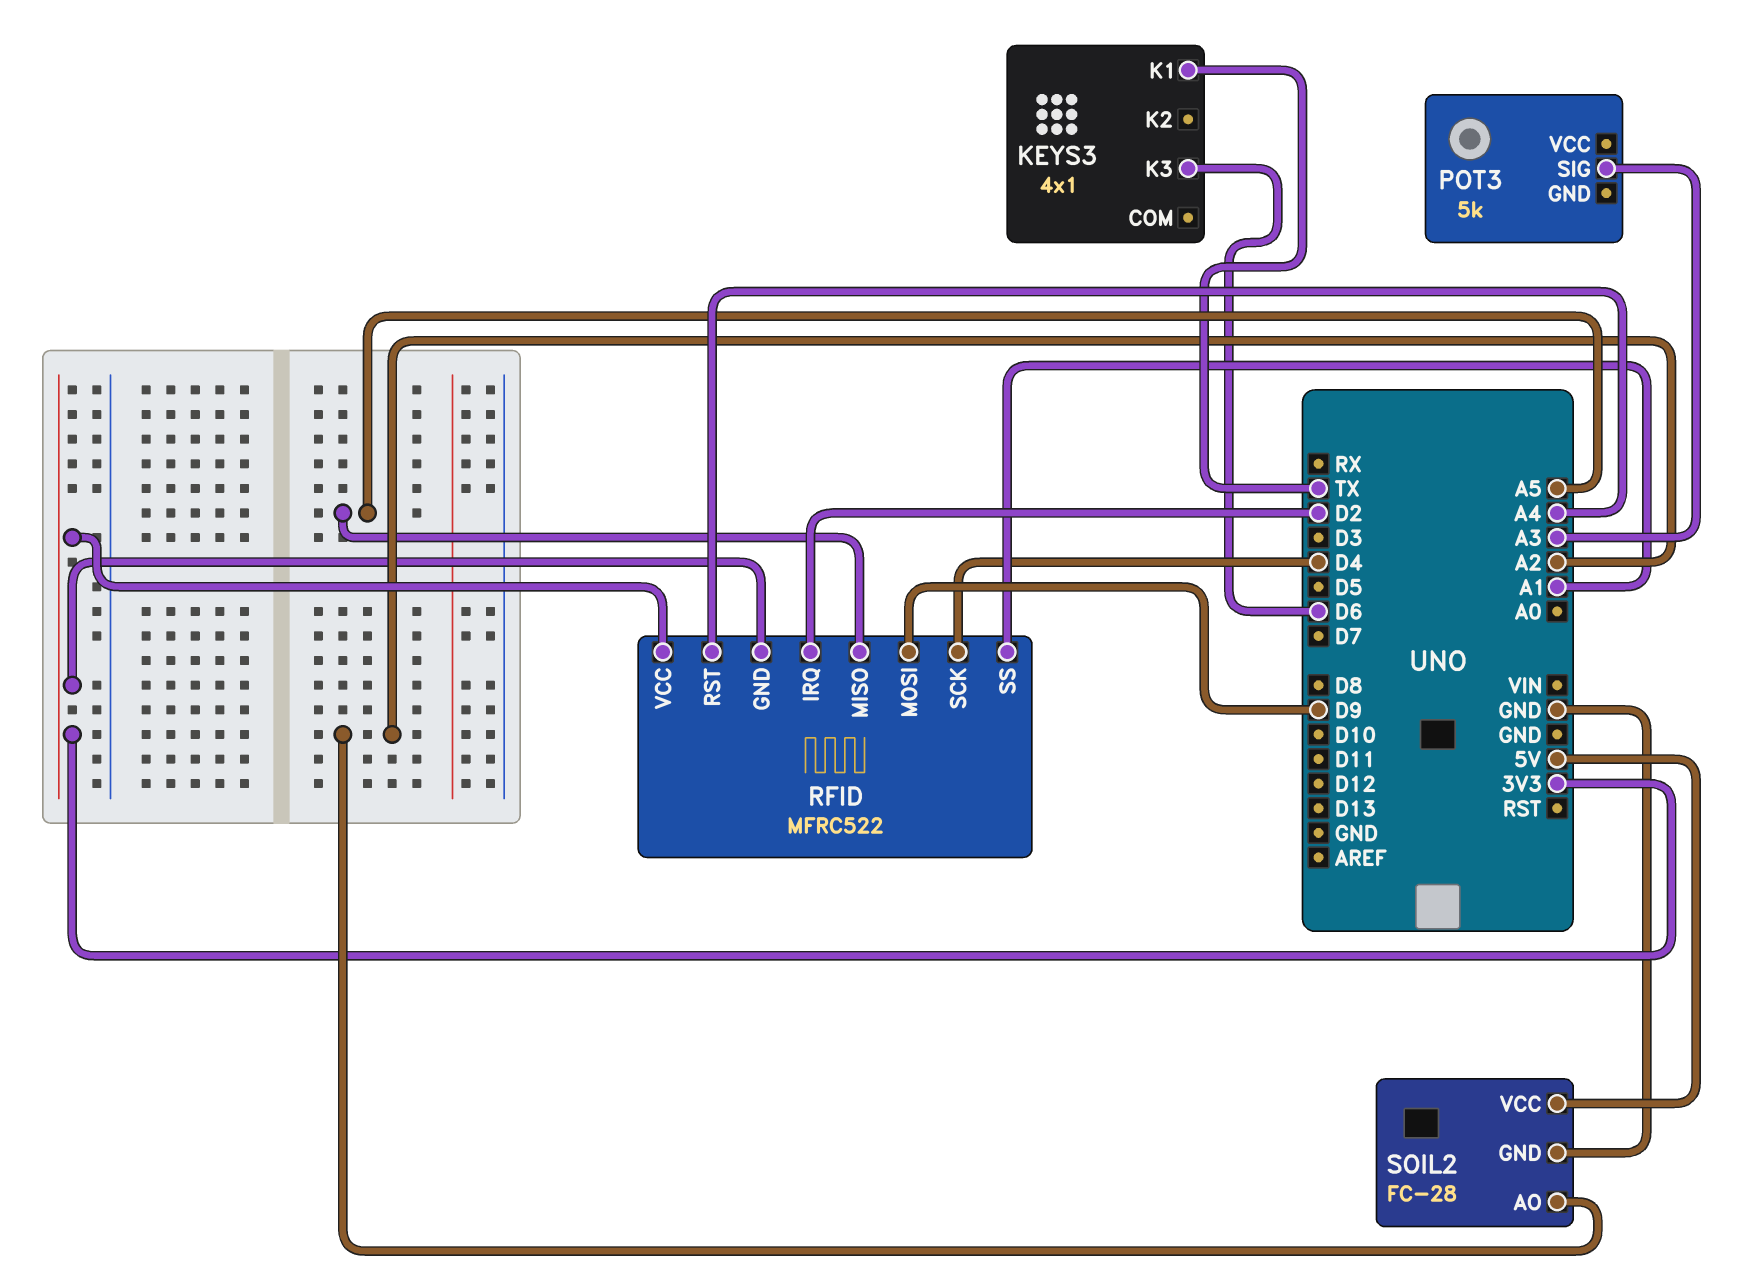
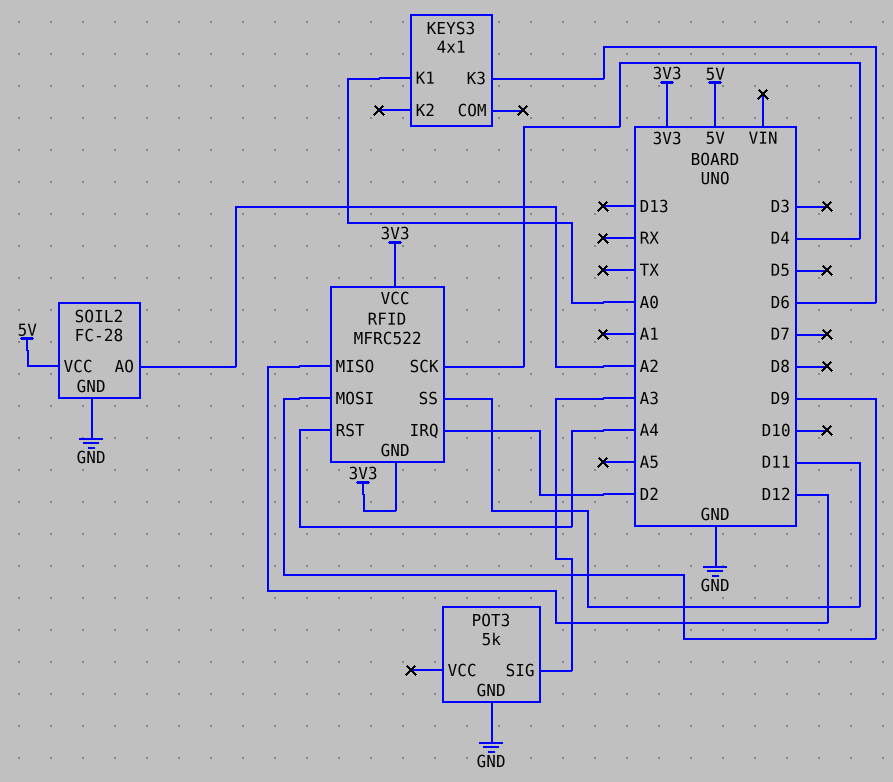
KEYS3 pin K1: TX -> A0
POT3 pin GND: none -> GND
RFID pin MISO: A5 -> D12
RFID pin SS: A1 -> D11

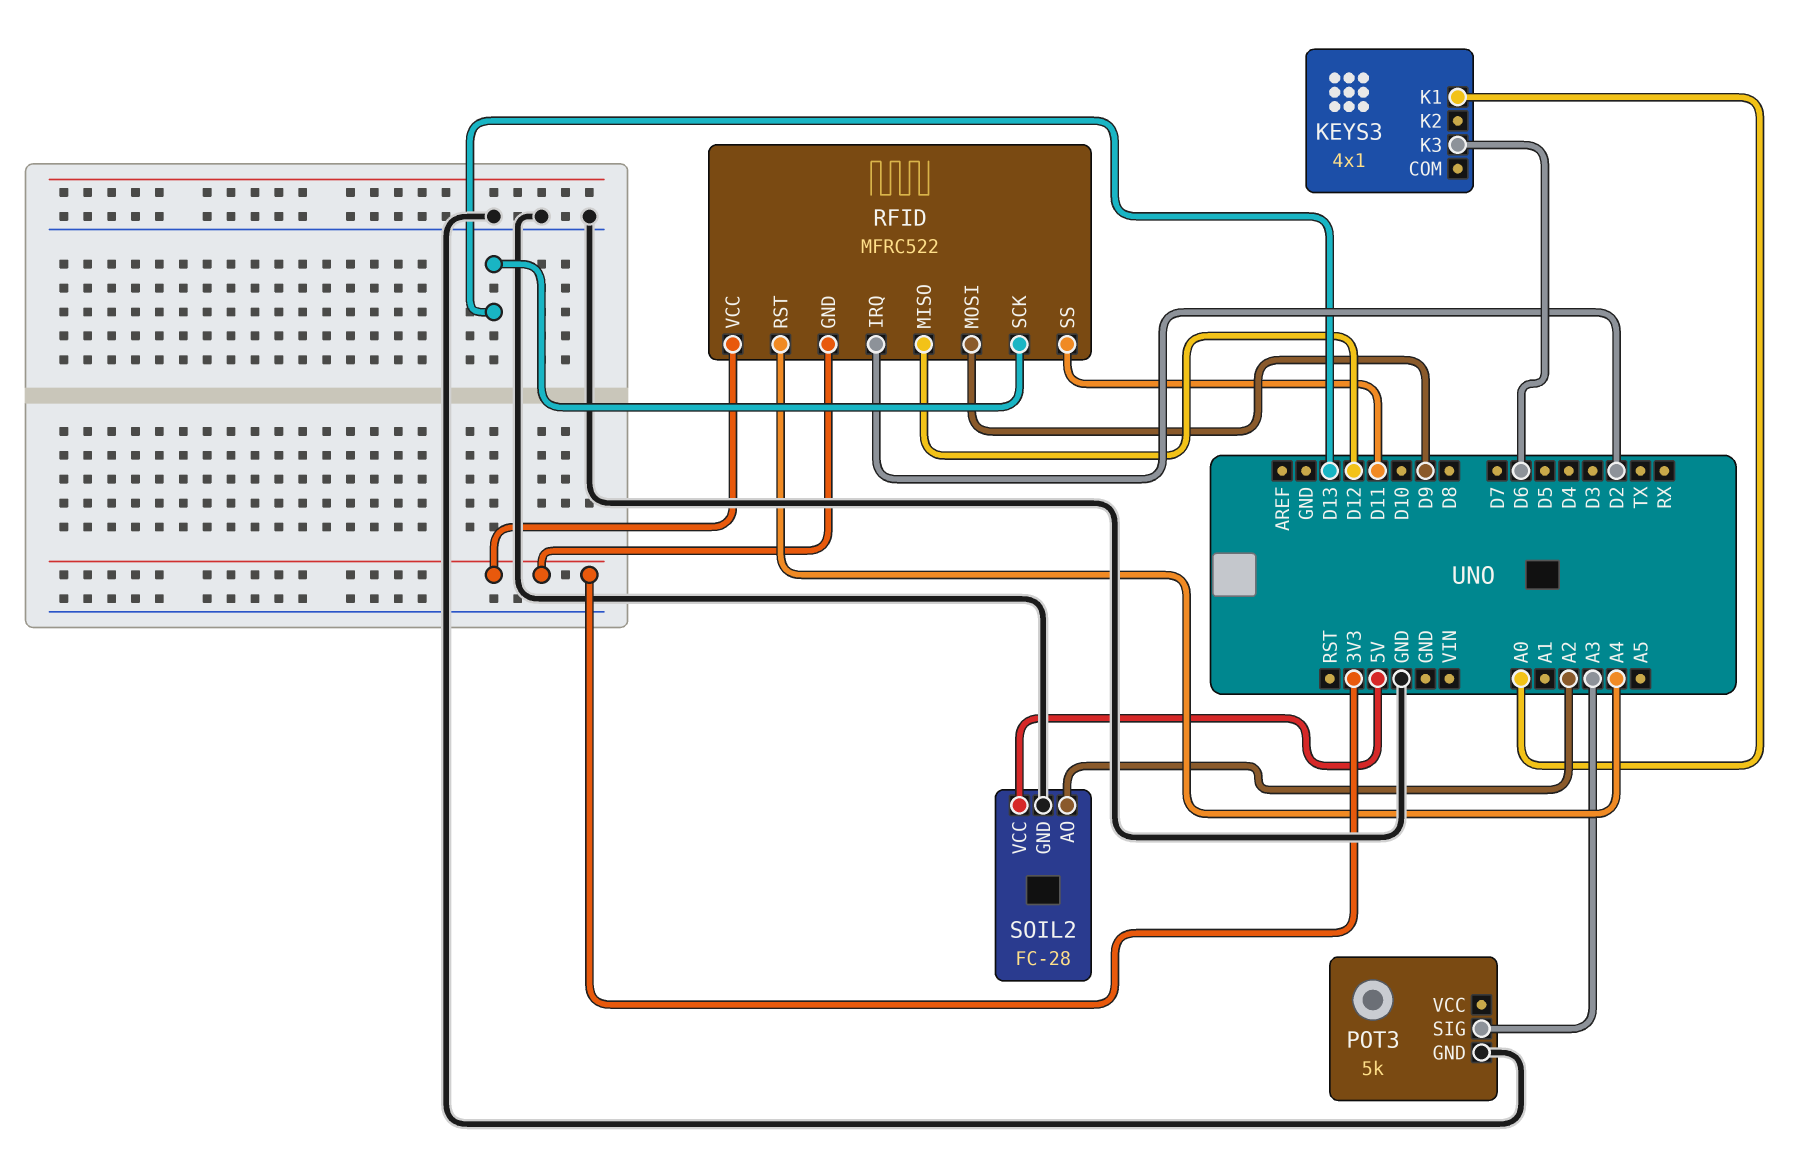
RFID pin SCK: D4 -> D13

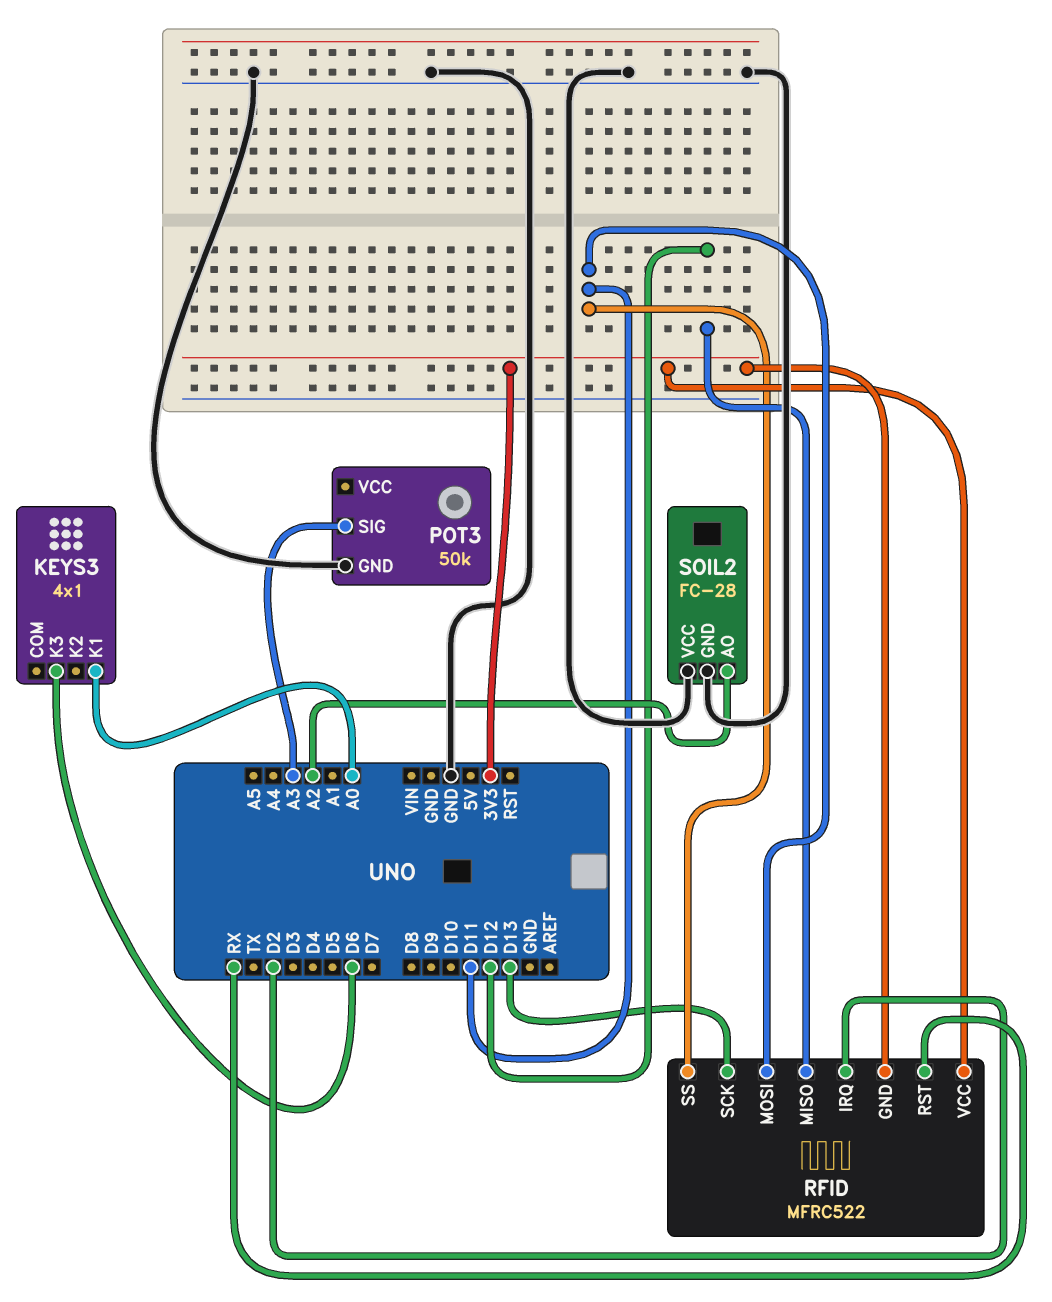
POT3: 5k -> 50k
RFID pin MOSI: D9 -> D11
RFID pin RST: A4 -> RX
SOIL2 pin VCC: 5V -> GND

